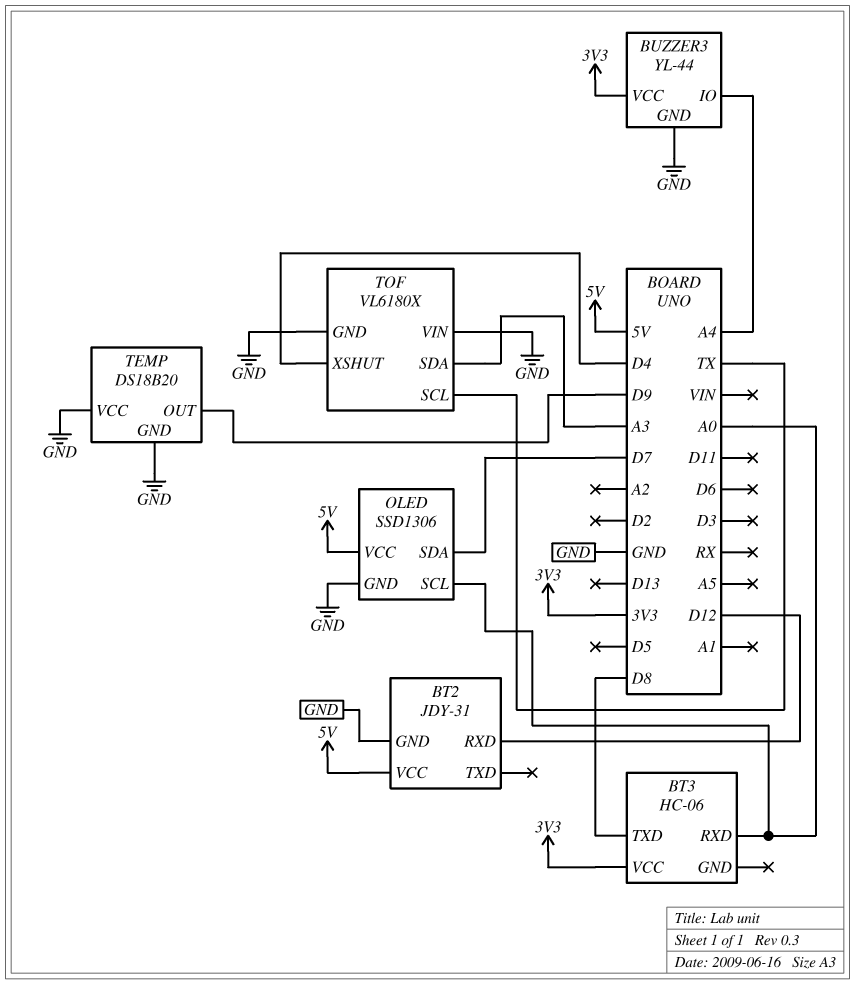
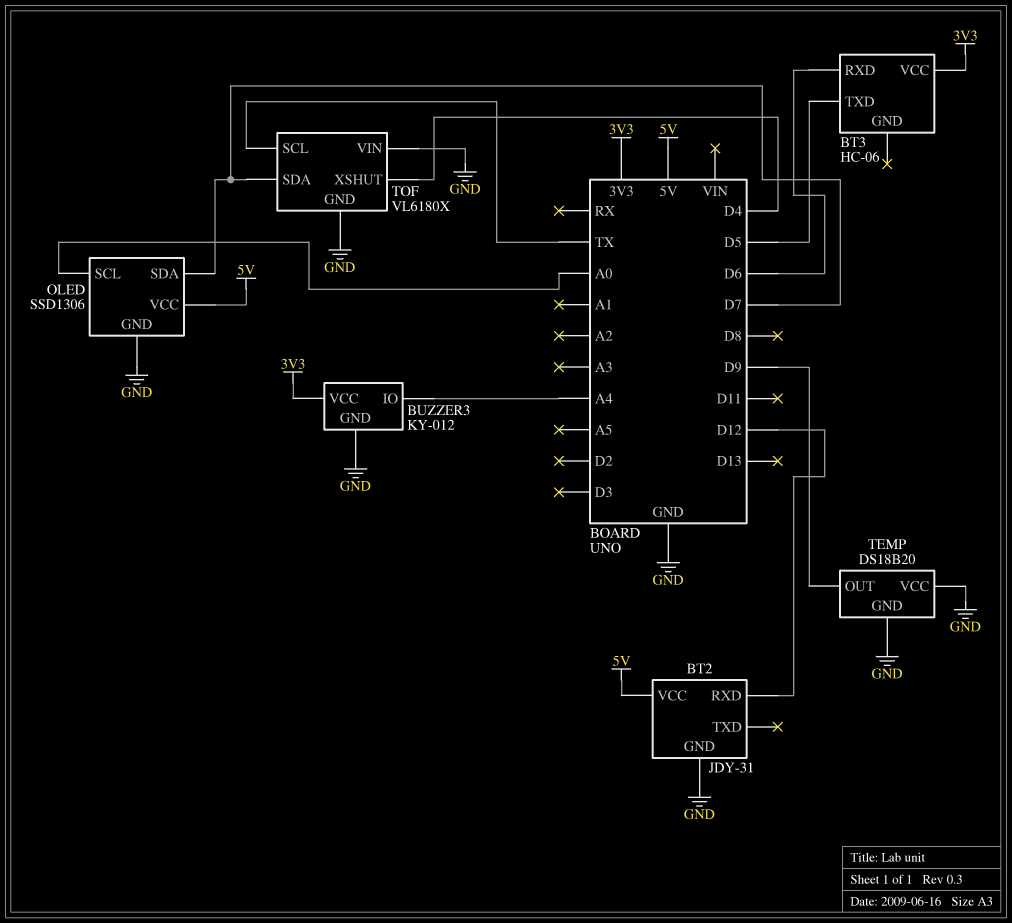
BT3 pin RXD: A0 -> D6
BT3 pin TXD: D8 -> D5
BUZZER3: YL-44 -> KY-012
TOF pin SDA: A3 -> D7

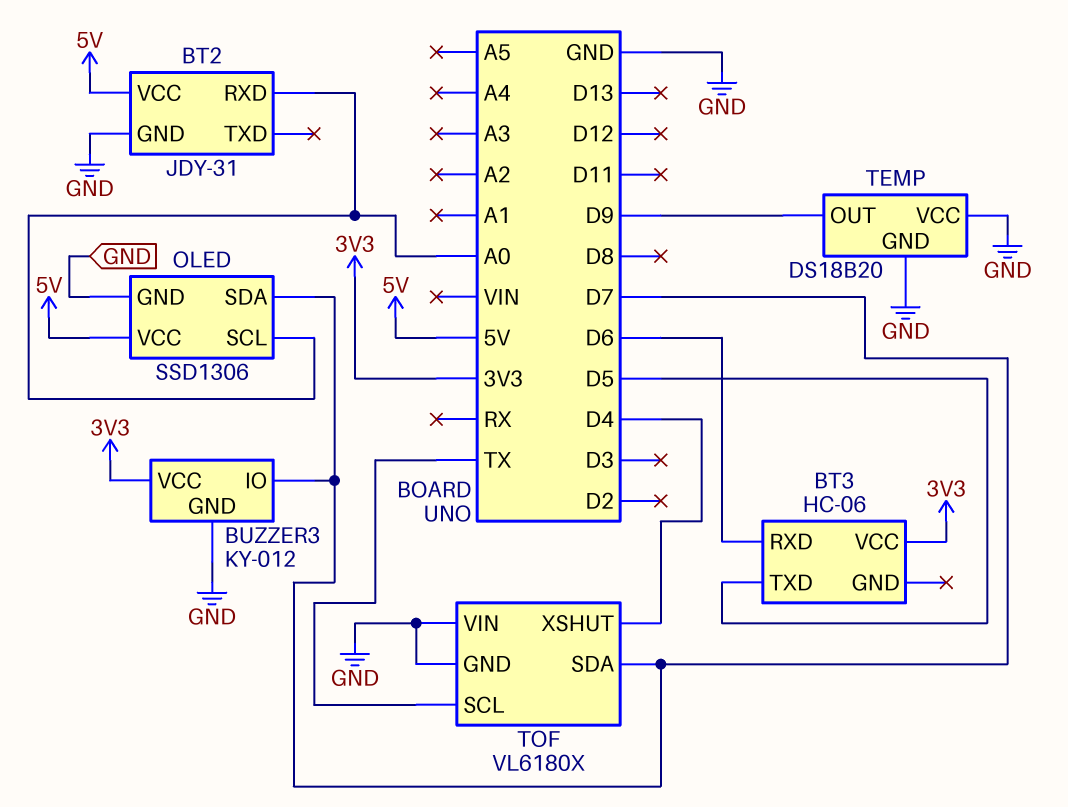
BT2 pin RXD: D12 -> A0
BUZZER3 pin IO: A4 -> D7

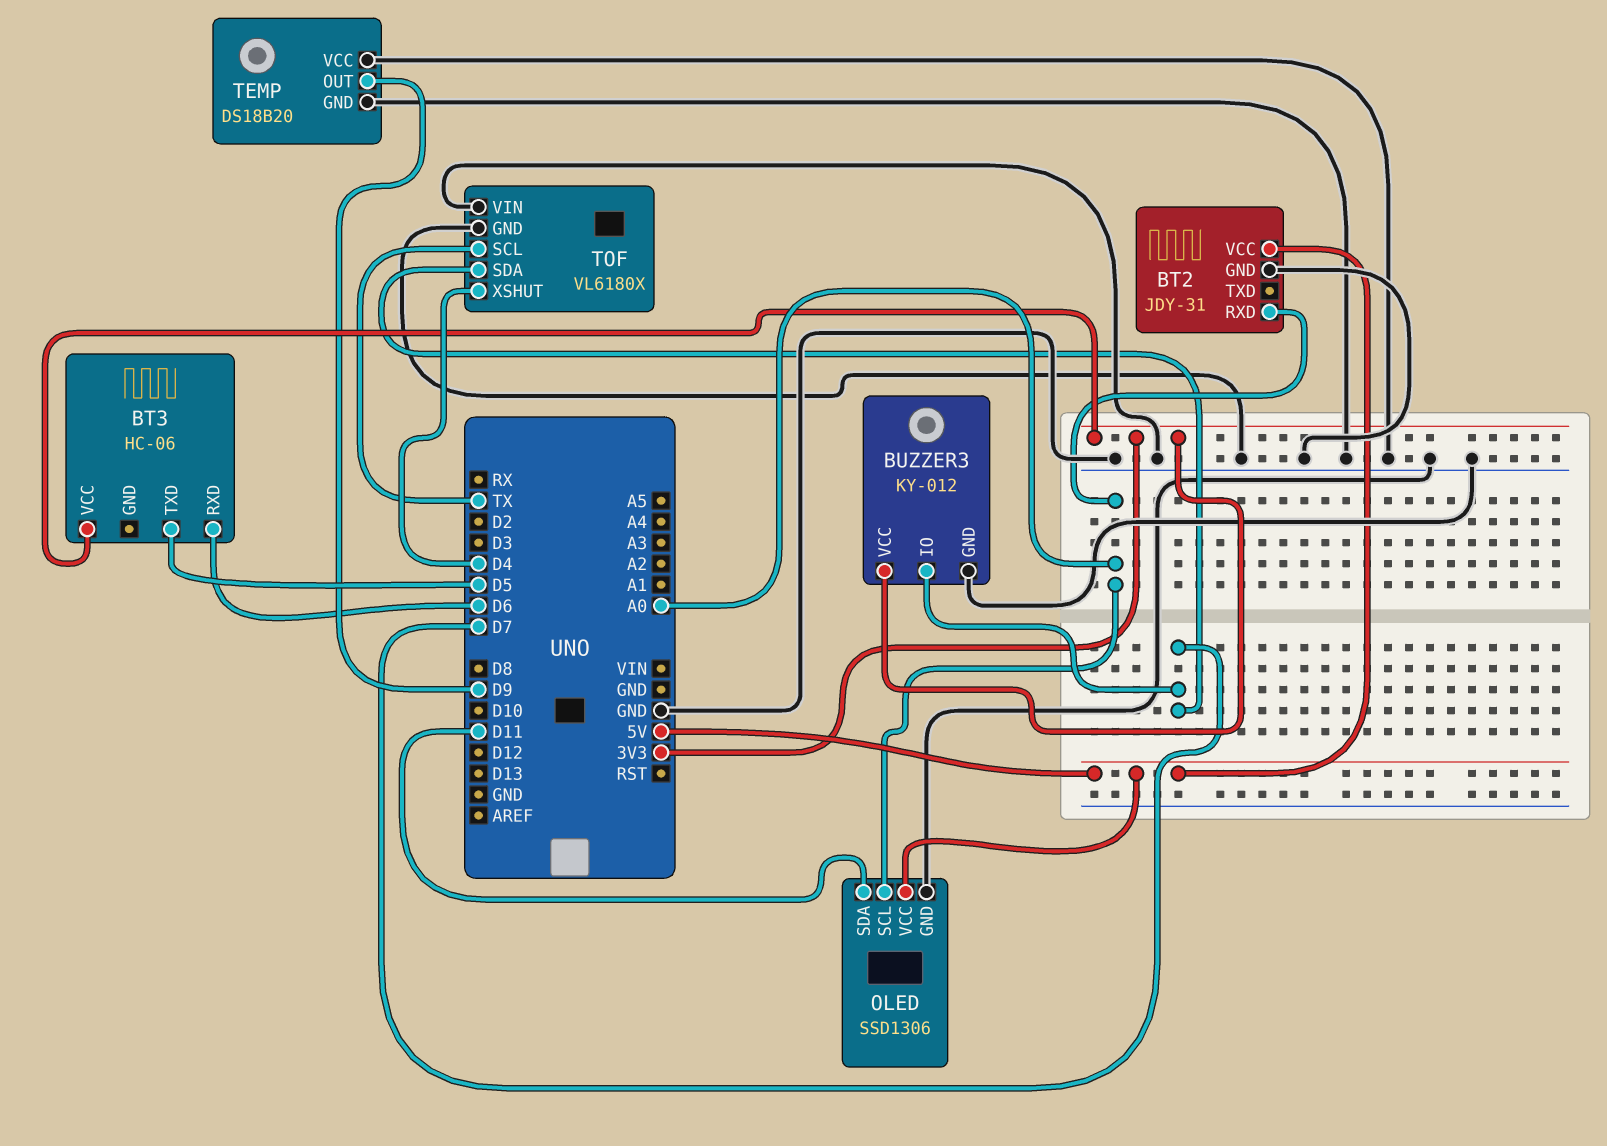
OLED pin SDA: D7 -> D11

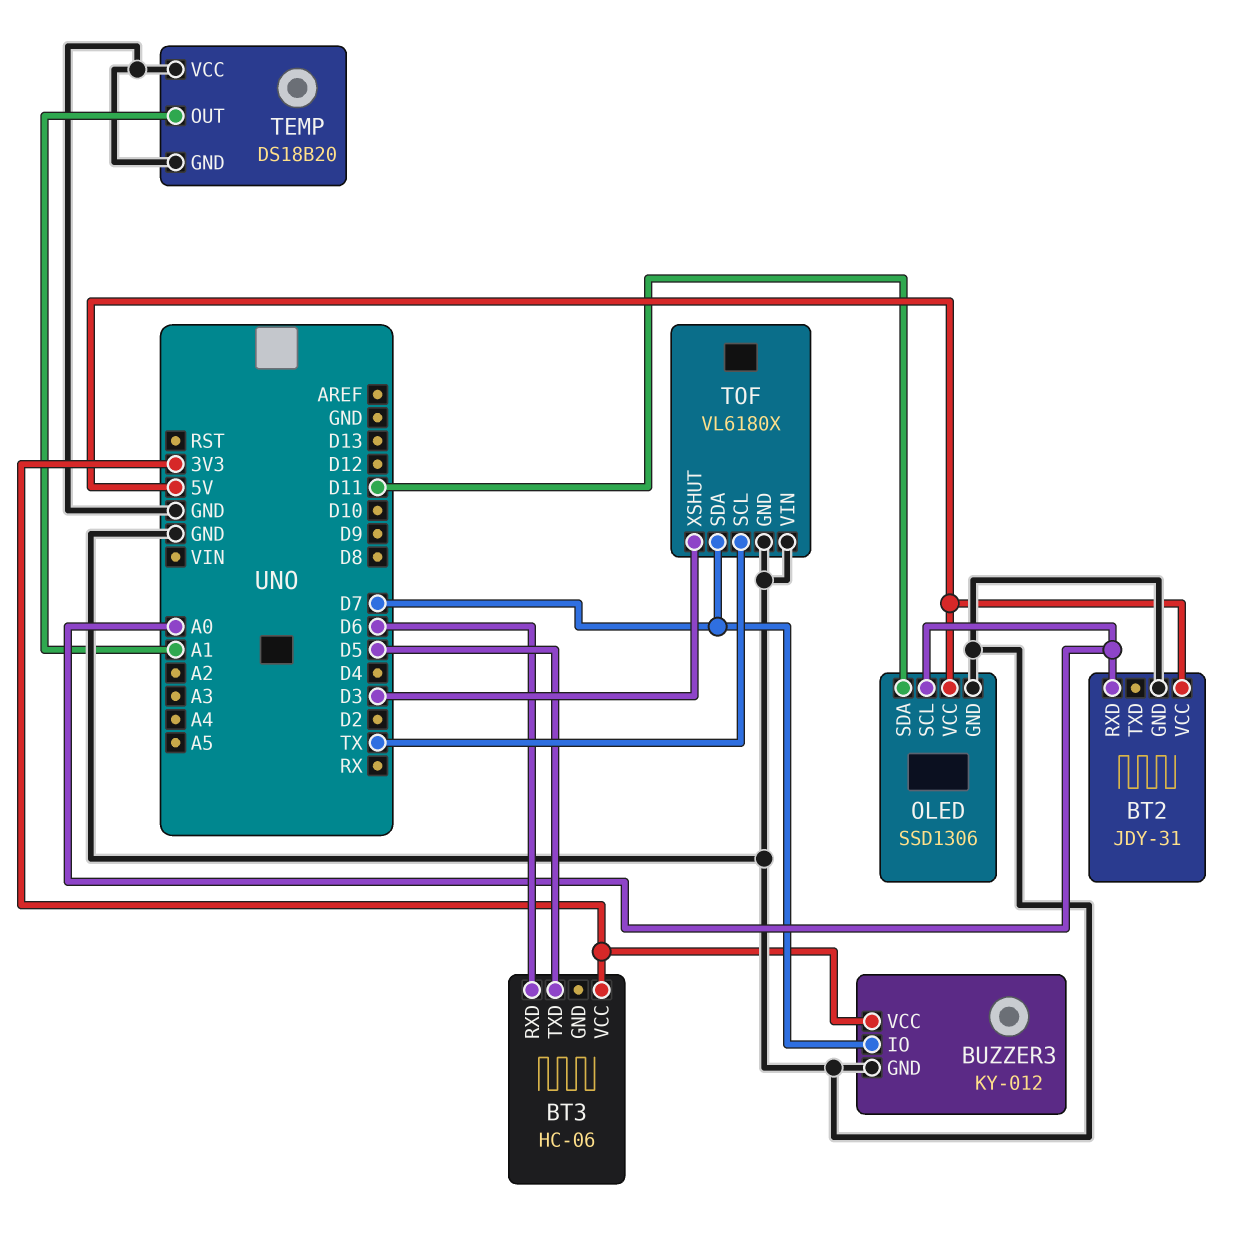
TEMP pin OUT: D9 -> A1
TOF pin XSHUT: D4 -> D3

